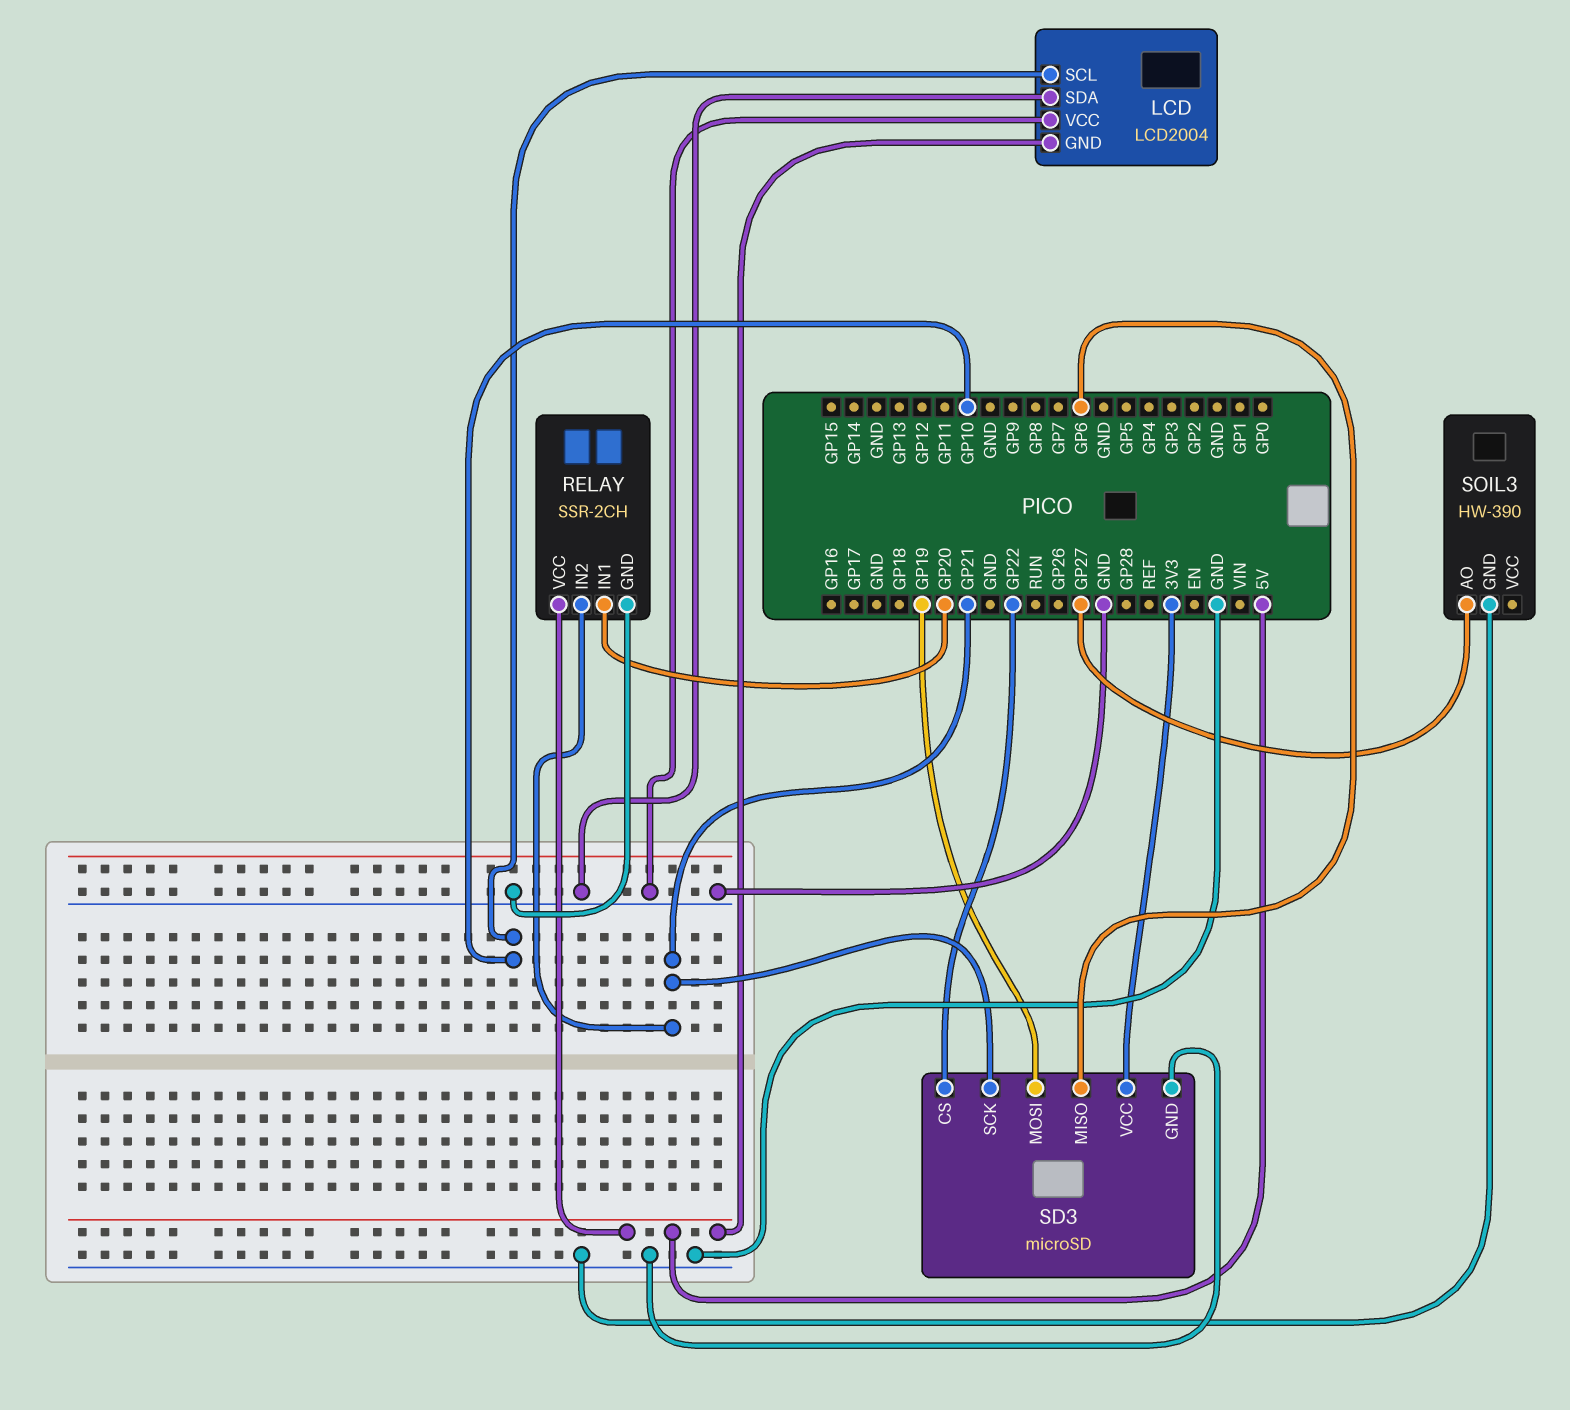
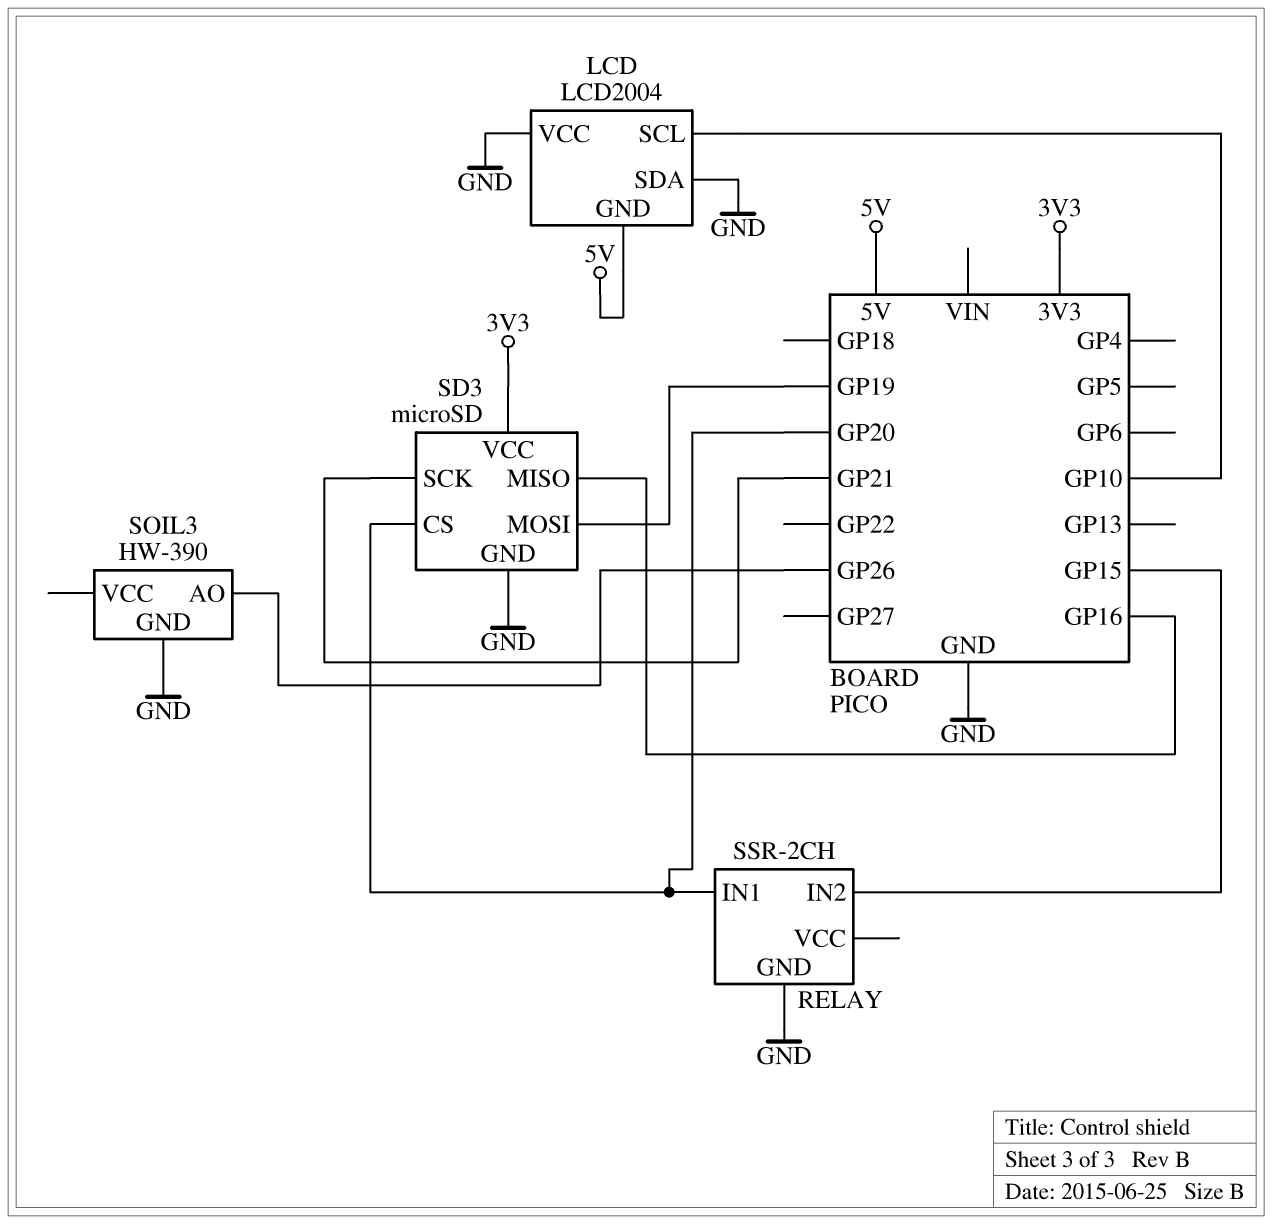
RELAY pin IN2: GP21 -> GP15
RELAY pin VCC: 5V -> none
SD3 pin CS: GP22 -> GP20
SD3 pin MISO: GP6 -> GP16
SOIL3 pin AO: GP27 -> GP26

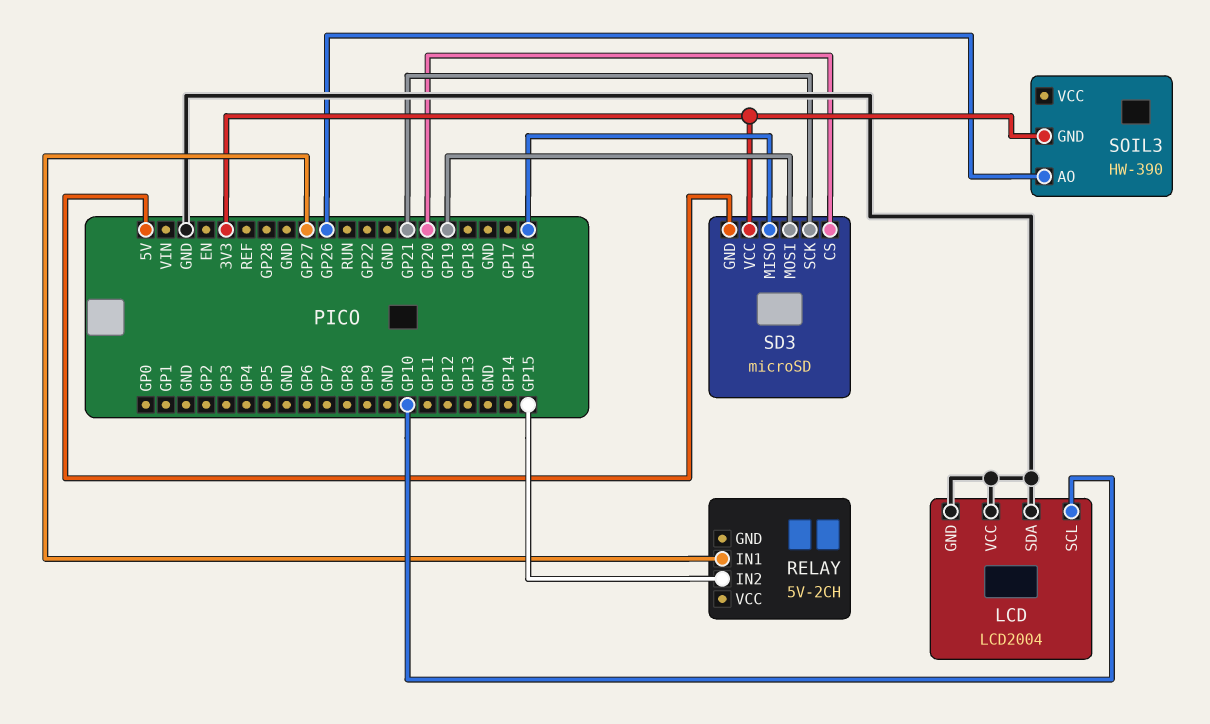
LCD pin GND: 5V -> GND
RELAY: SSR-2CH -> 5V-2CH
RELAY pin GND: GND -> none
RELAY pin IN1: GP20 -> GP27
SD3 pin GND: GND -> 5V
SOIL3 pin GND: GND -> 3V3

